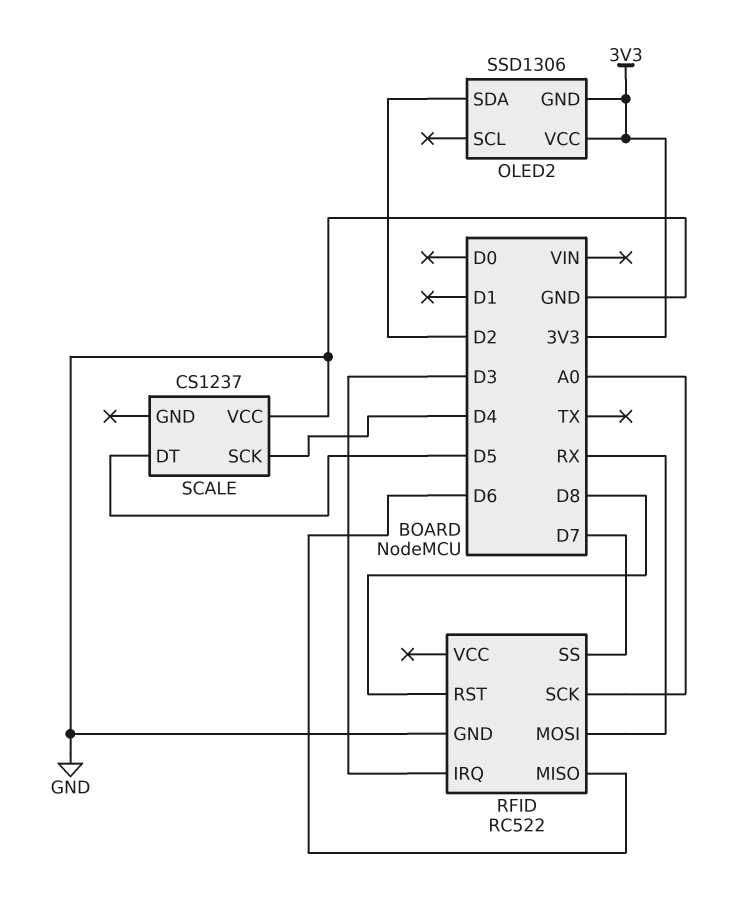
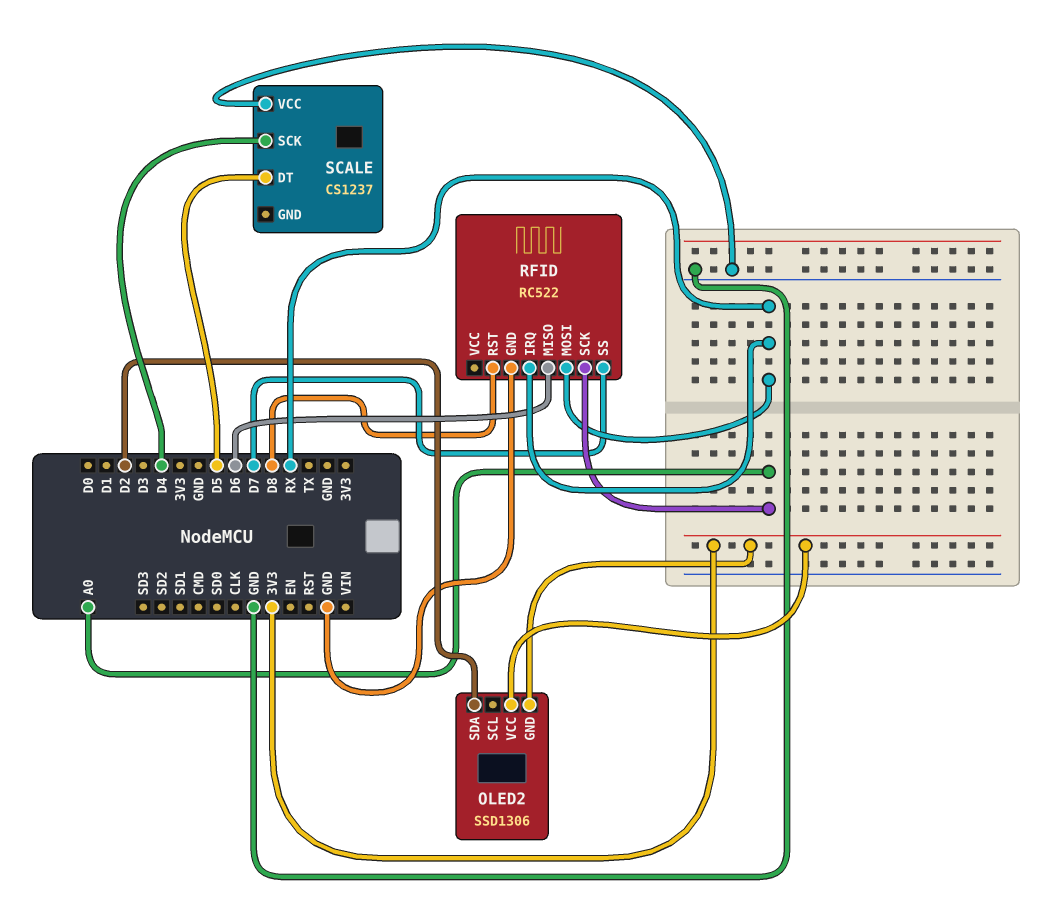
RFID pin IRQ: D3 -> RX

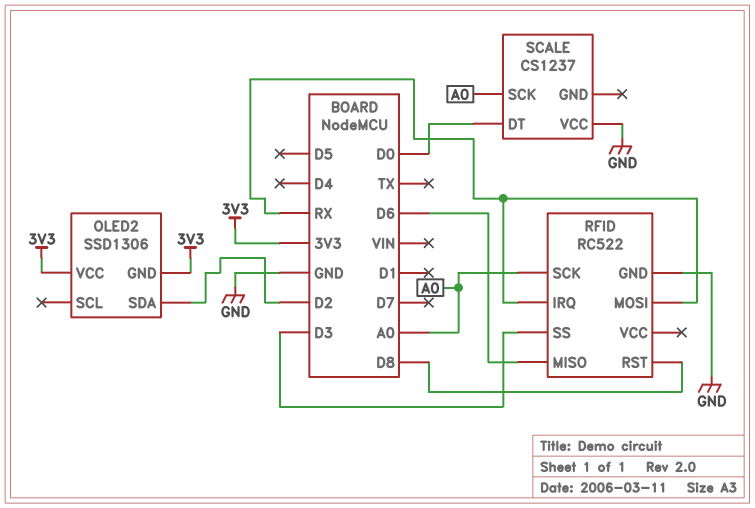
RFID pin SS: D7 -> D3
SCALE pin DT: D5 -> D0
SCALE pin SCK: D4 -> A0

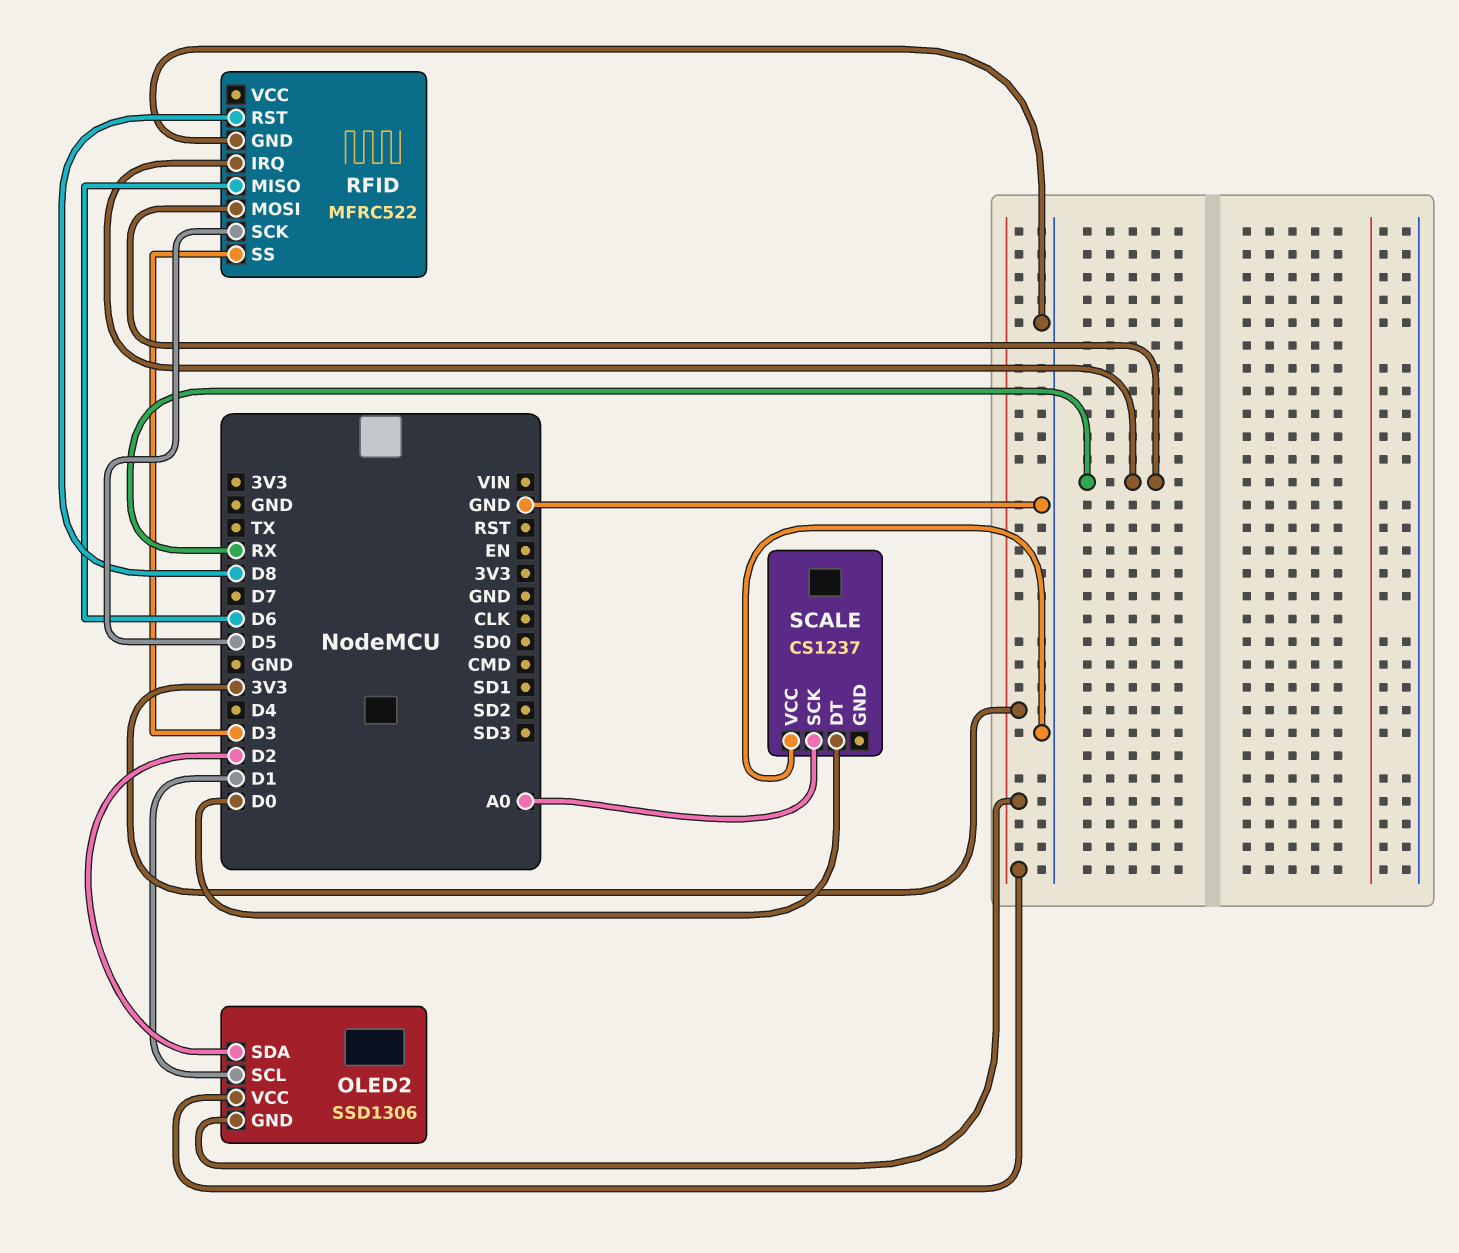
OLED2 pin SCL: none -> D1
RFID: RC522 -> MFRC522
RFID pin SCK: A0 -> D5

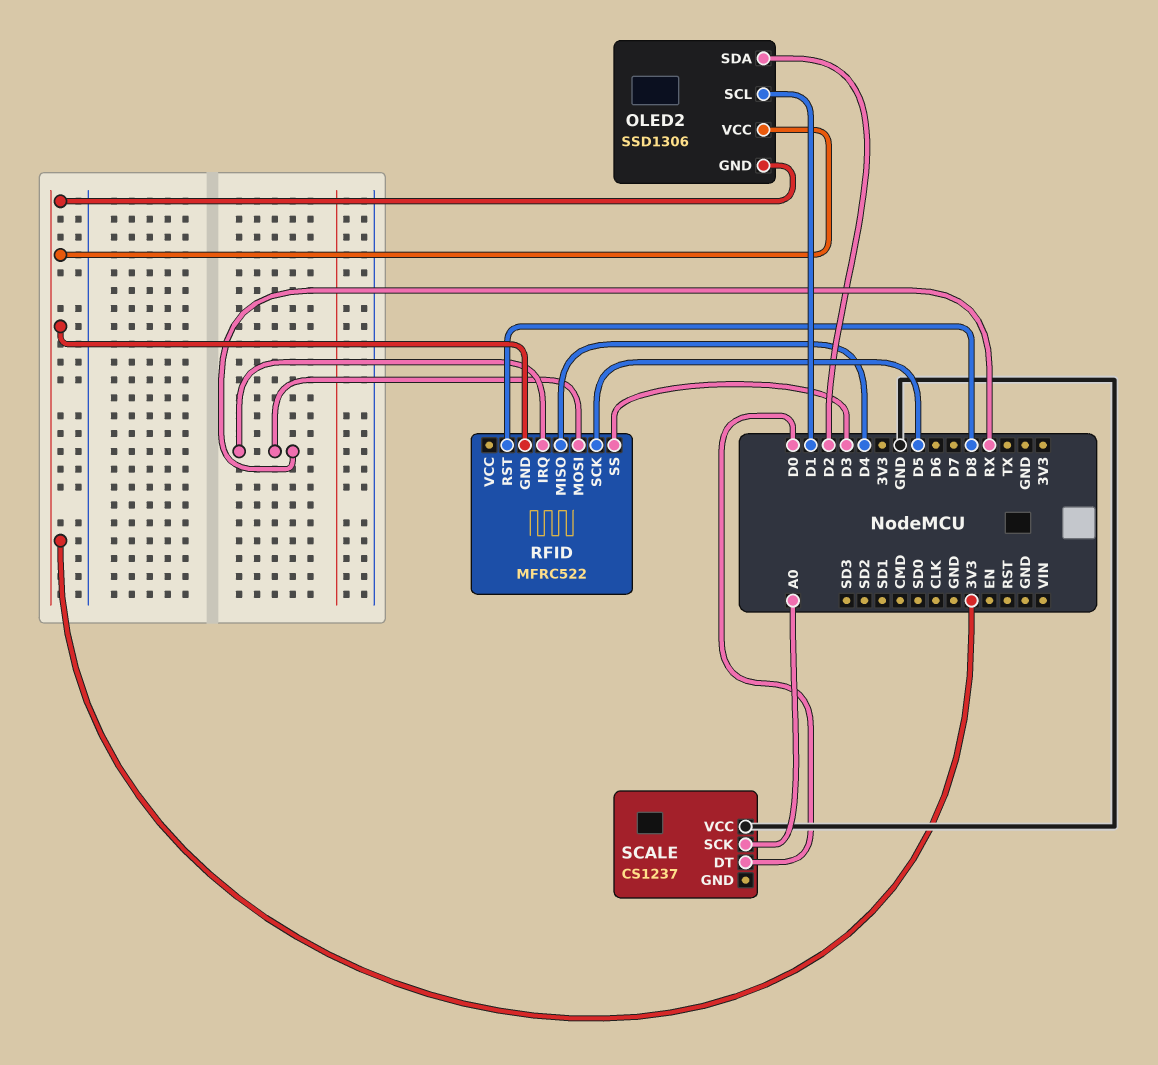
RFID pin GND: GND -> 3V3
RFID pin MISO: D6 -> D4

